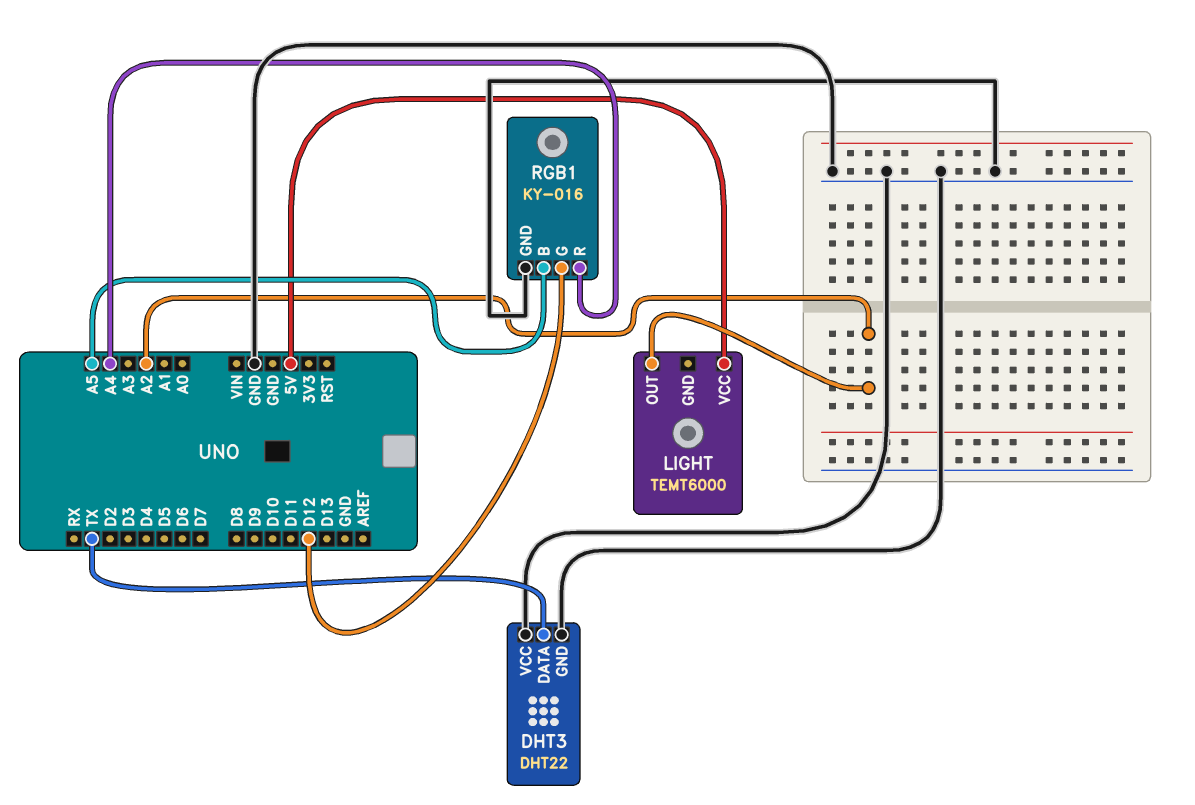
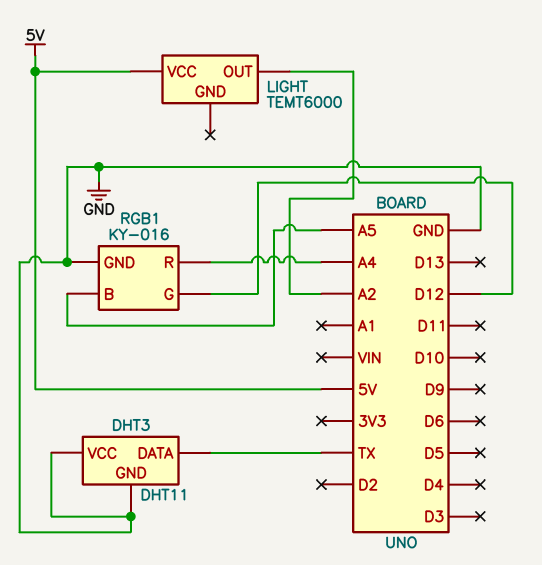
DHT3: DHT22 -> DHT11

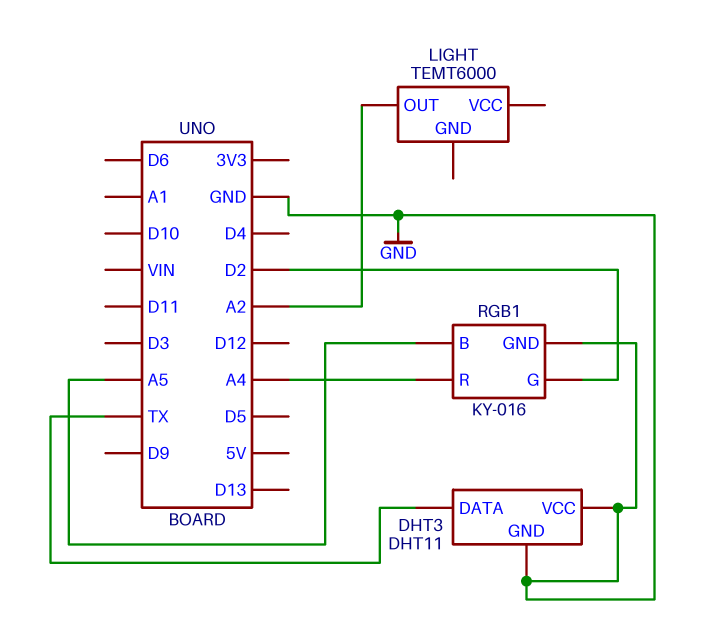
LIGHT pin VCC: 5V -> none
RGB1 pin G: D12 -> D2

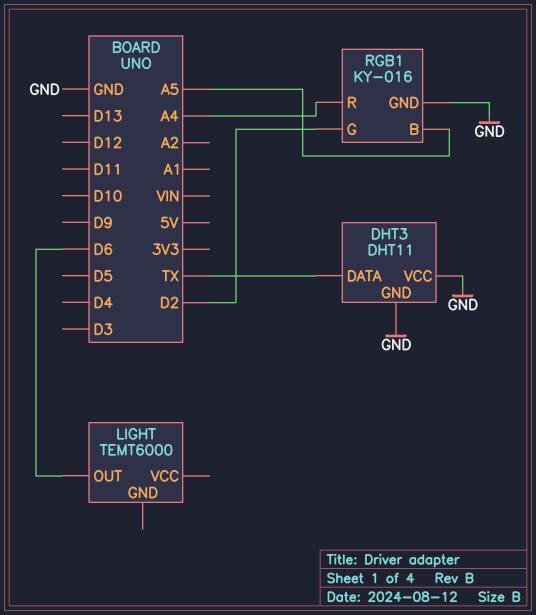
LIGHT pin OUT: A2 -> D6

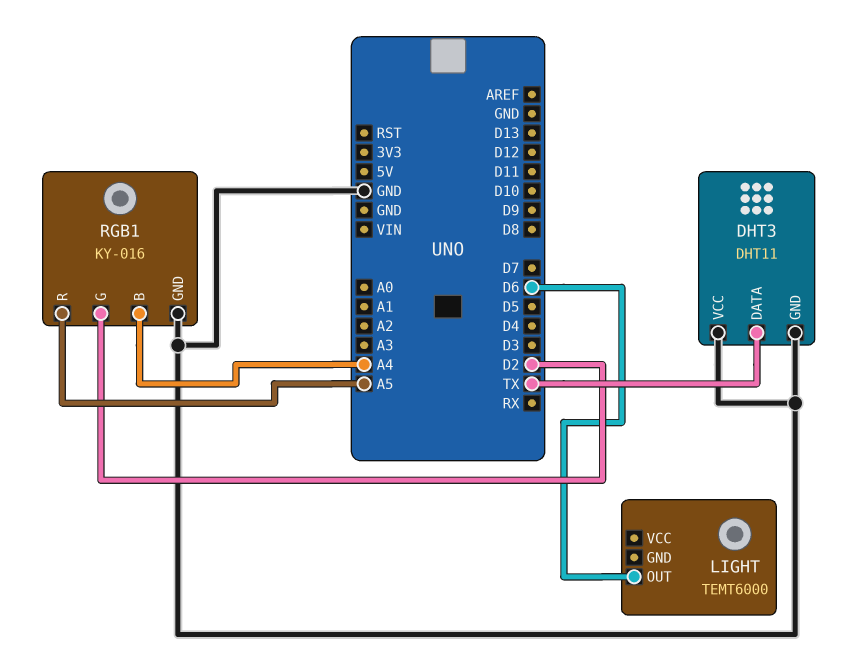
RGB1 pin B: A5 -> A4
RGB1 pin R: A4 -> A5

